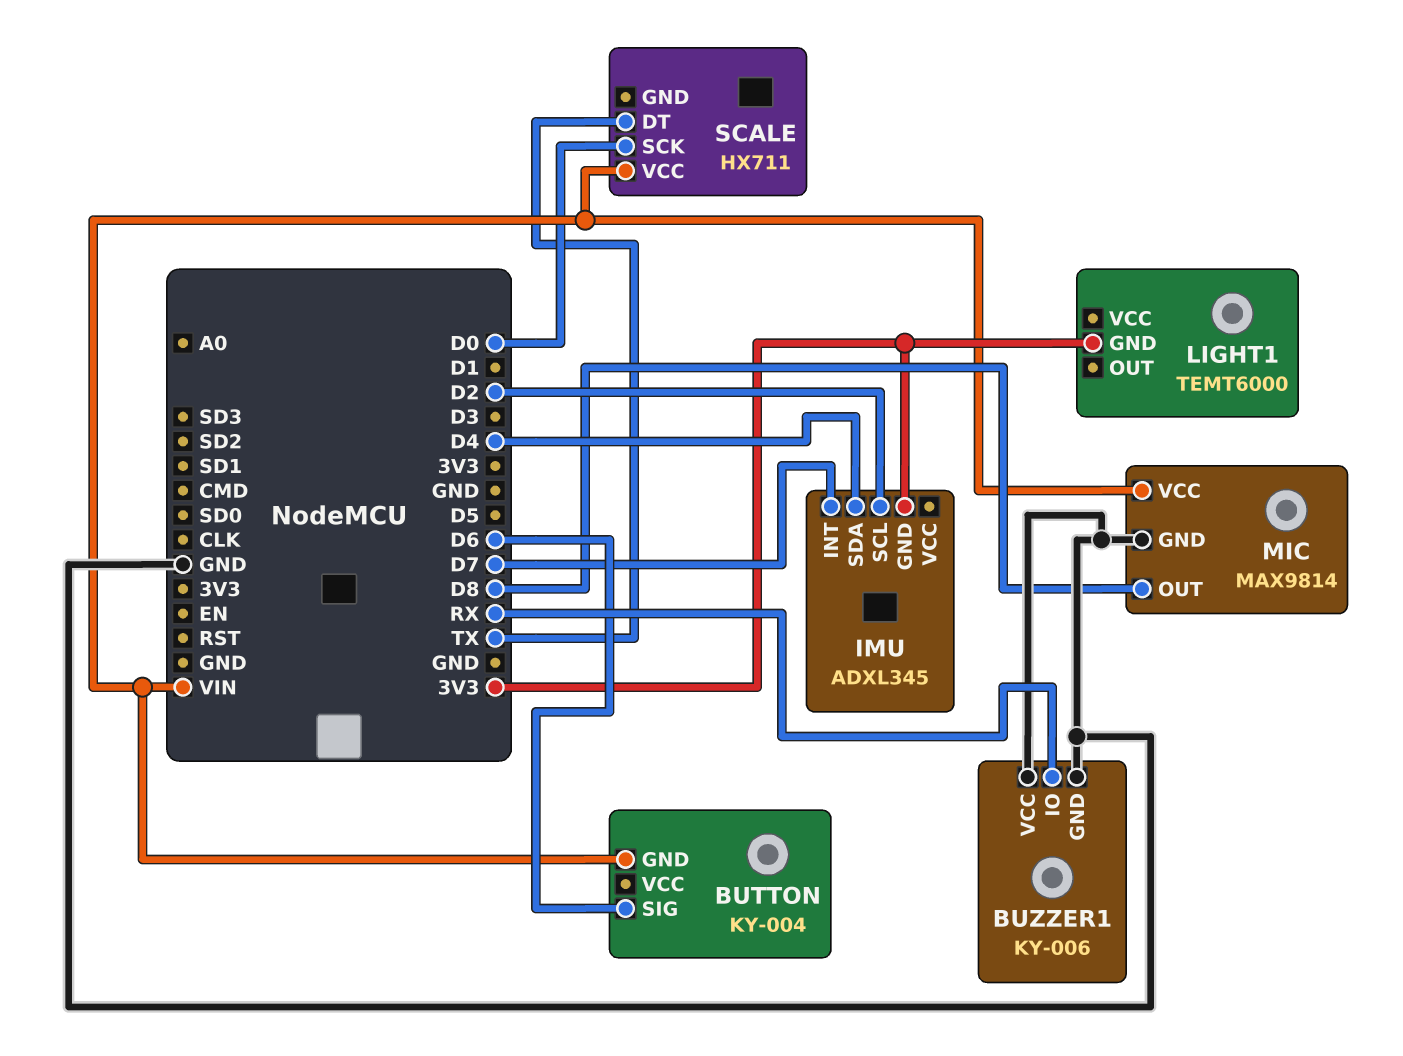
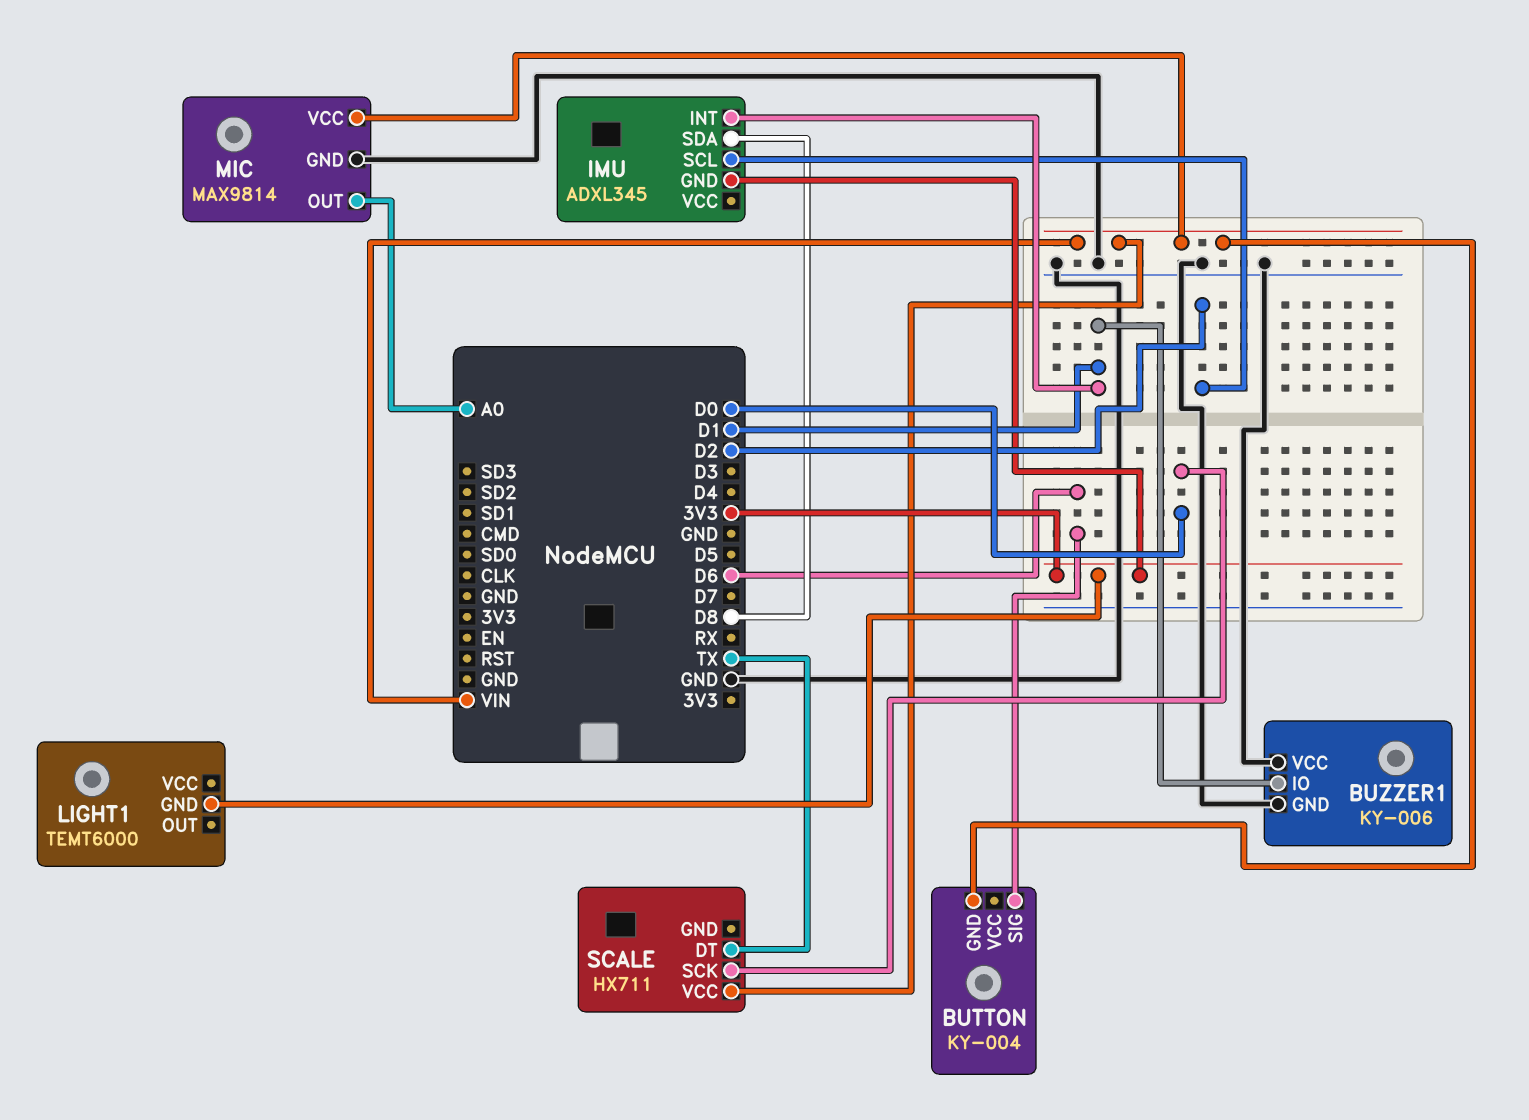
BUZZER1 pin IO: RX -> D1
IMU pin INT: D7 -> D1
IMU pin SDA: D4 -> D8
MIC pin OUT: D8 -> A0

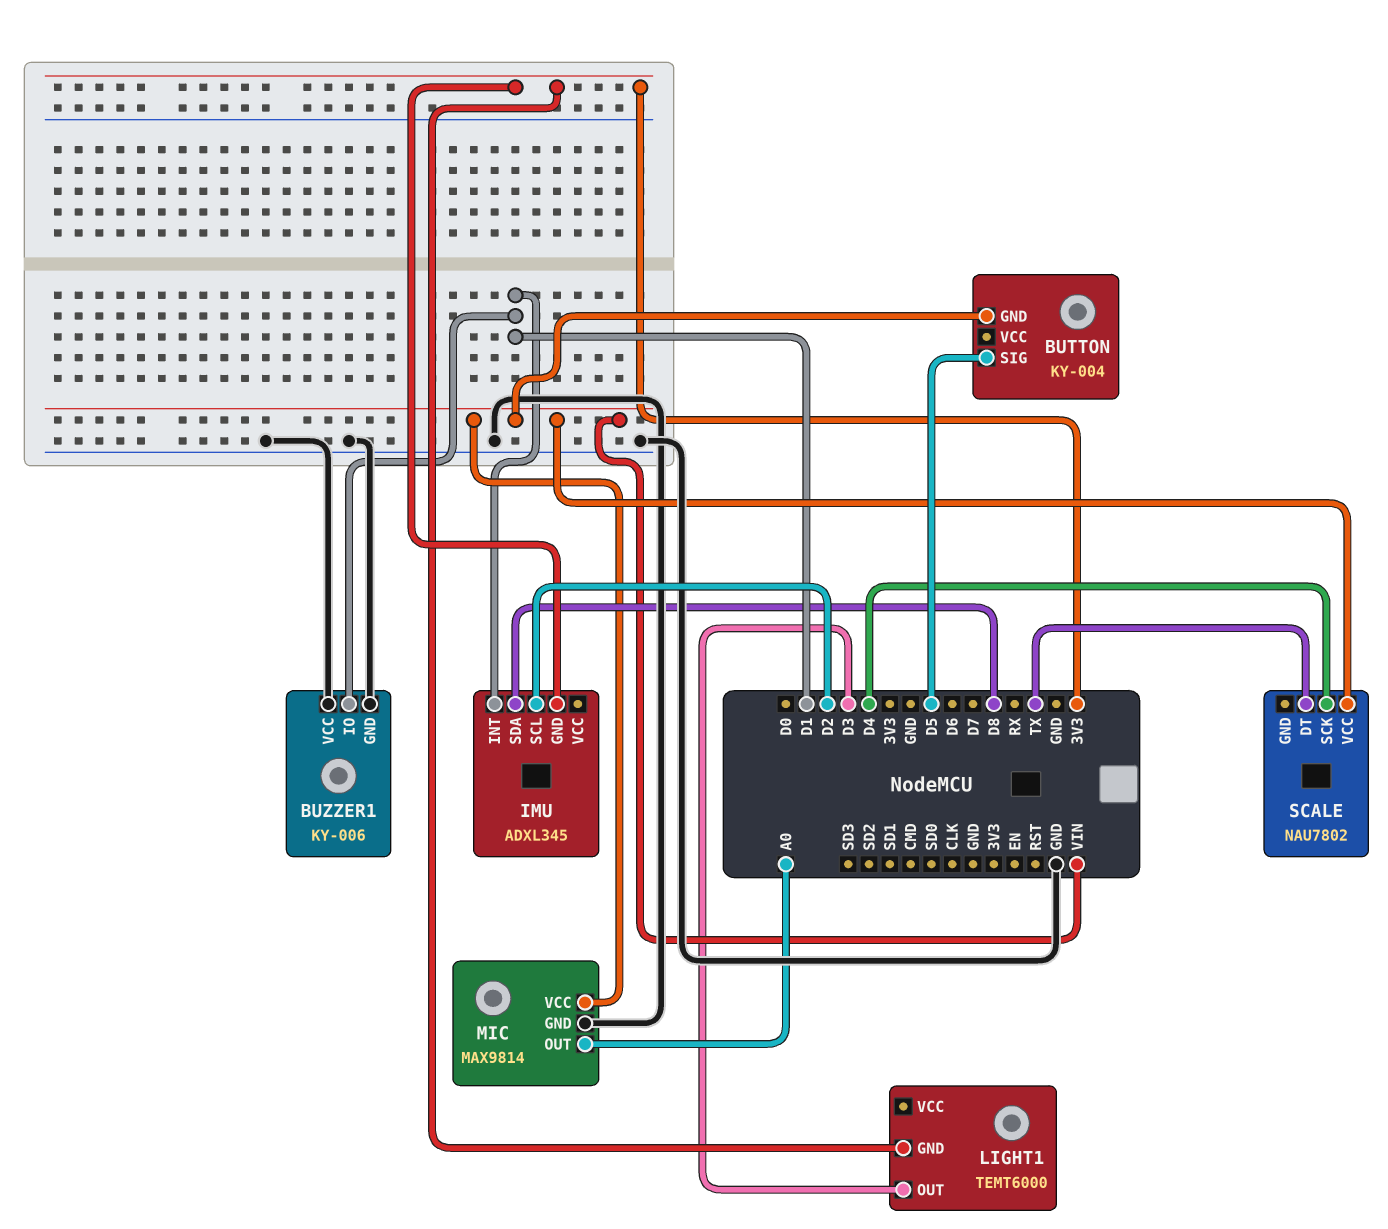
BUTTON pin SIG: D6 -> D5
LIGHT1 pin OUT: none -> D3
SCALE: HX711 -> NAU7802
SCALE pin SCK: D0 -> D4

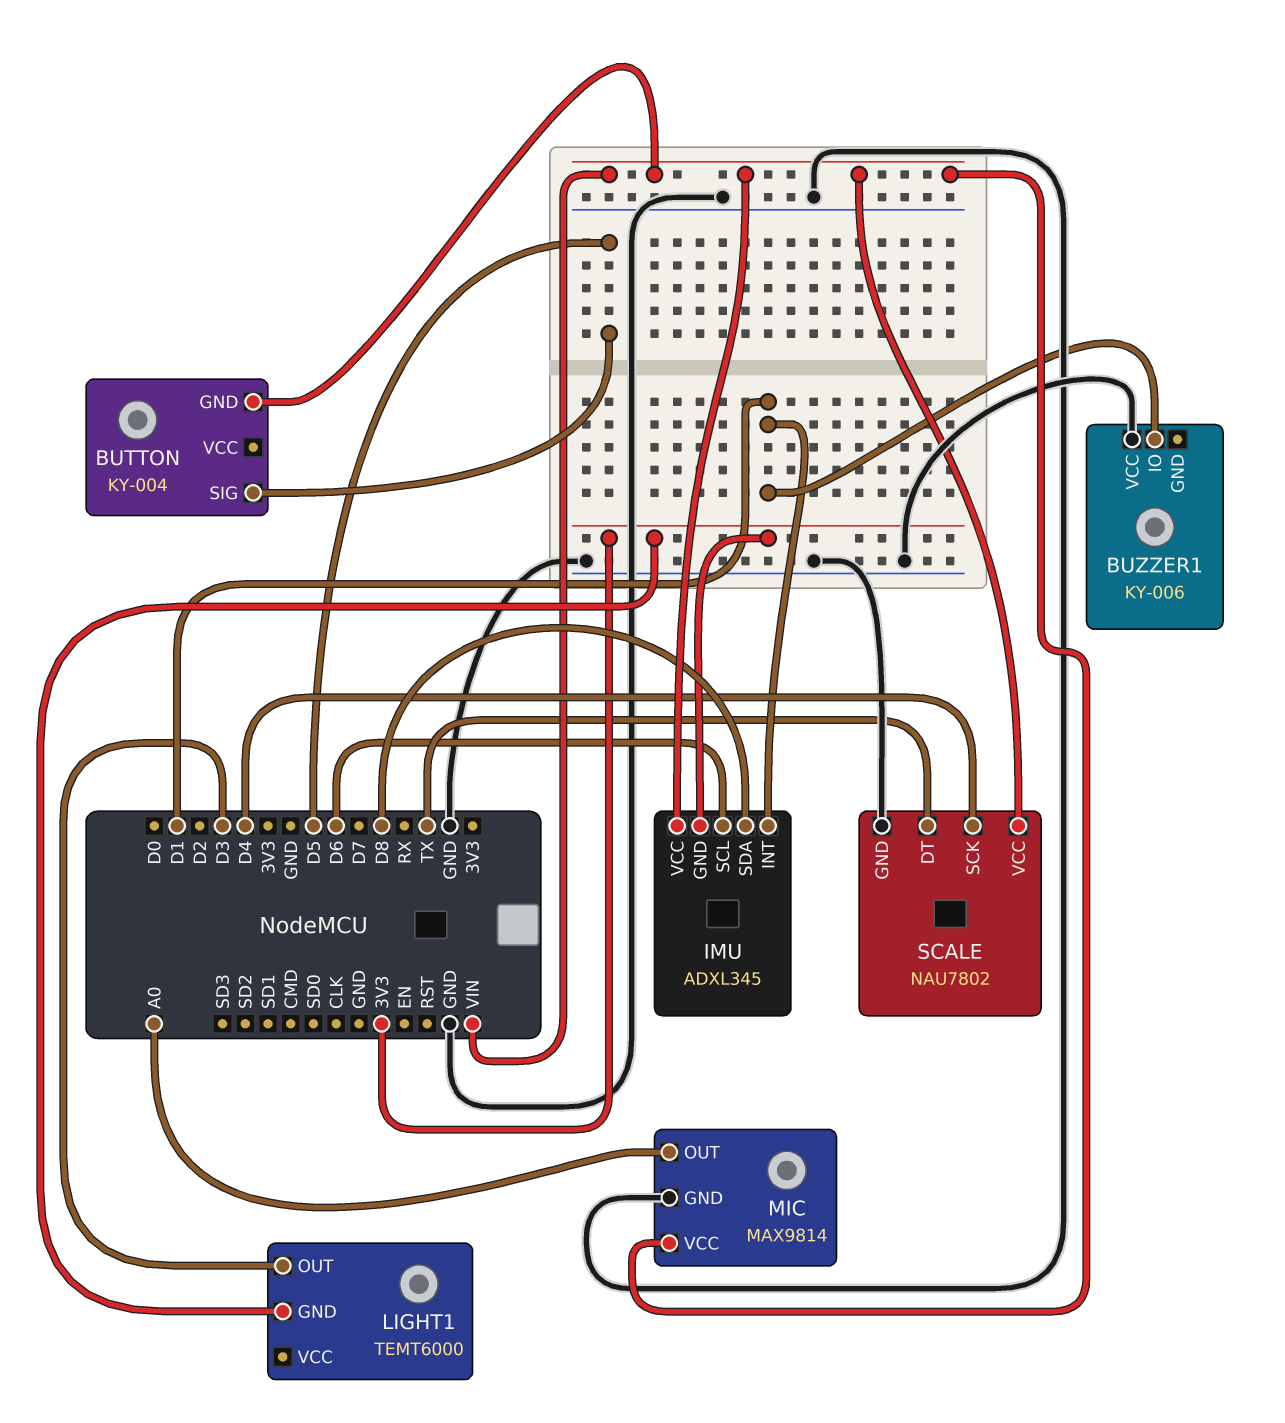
BUZZER1 pin GND: GND -> none
IMU pin SCL: D2 -> D6
IMU pin VCC: none -> VIN
SCALE pin GND: none -> GND

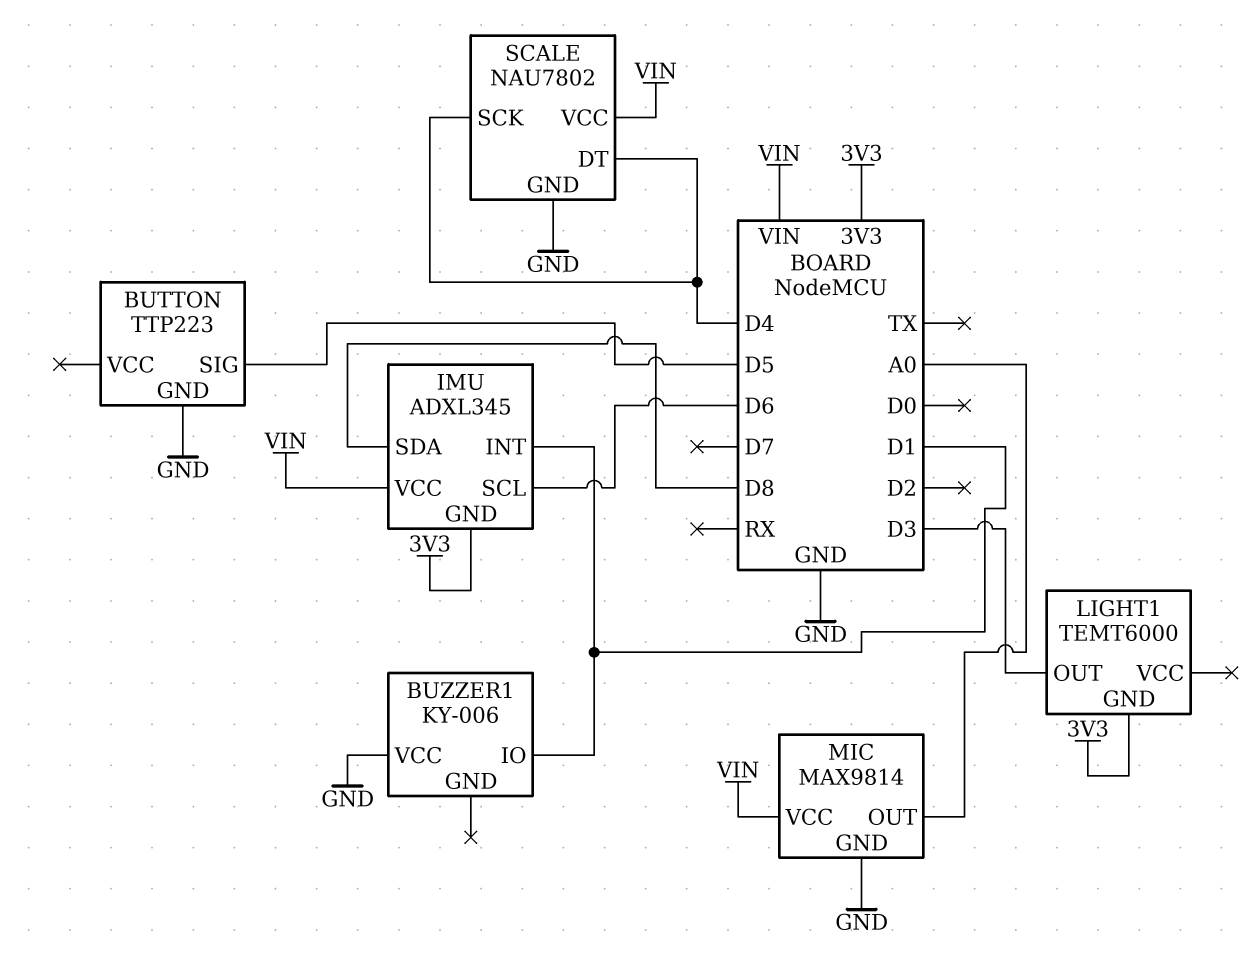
BUTTON: KY-004 -> TTP223
BUTTON pin GND: VIN -> GND
SCALE pin DT: TX -> D4

